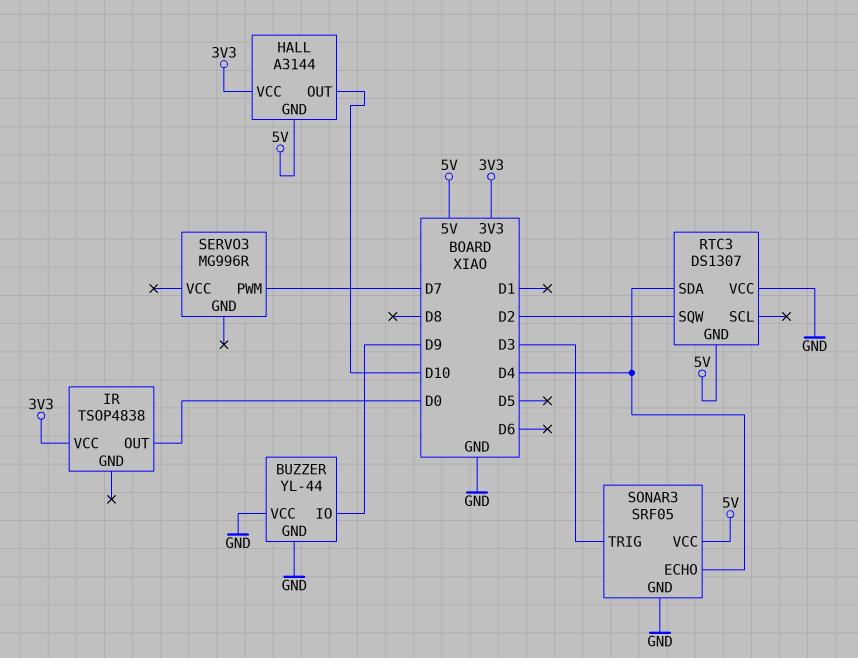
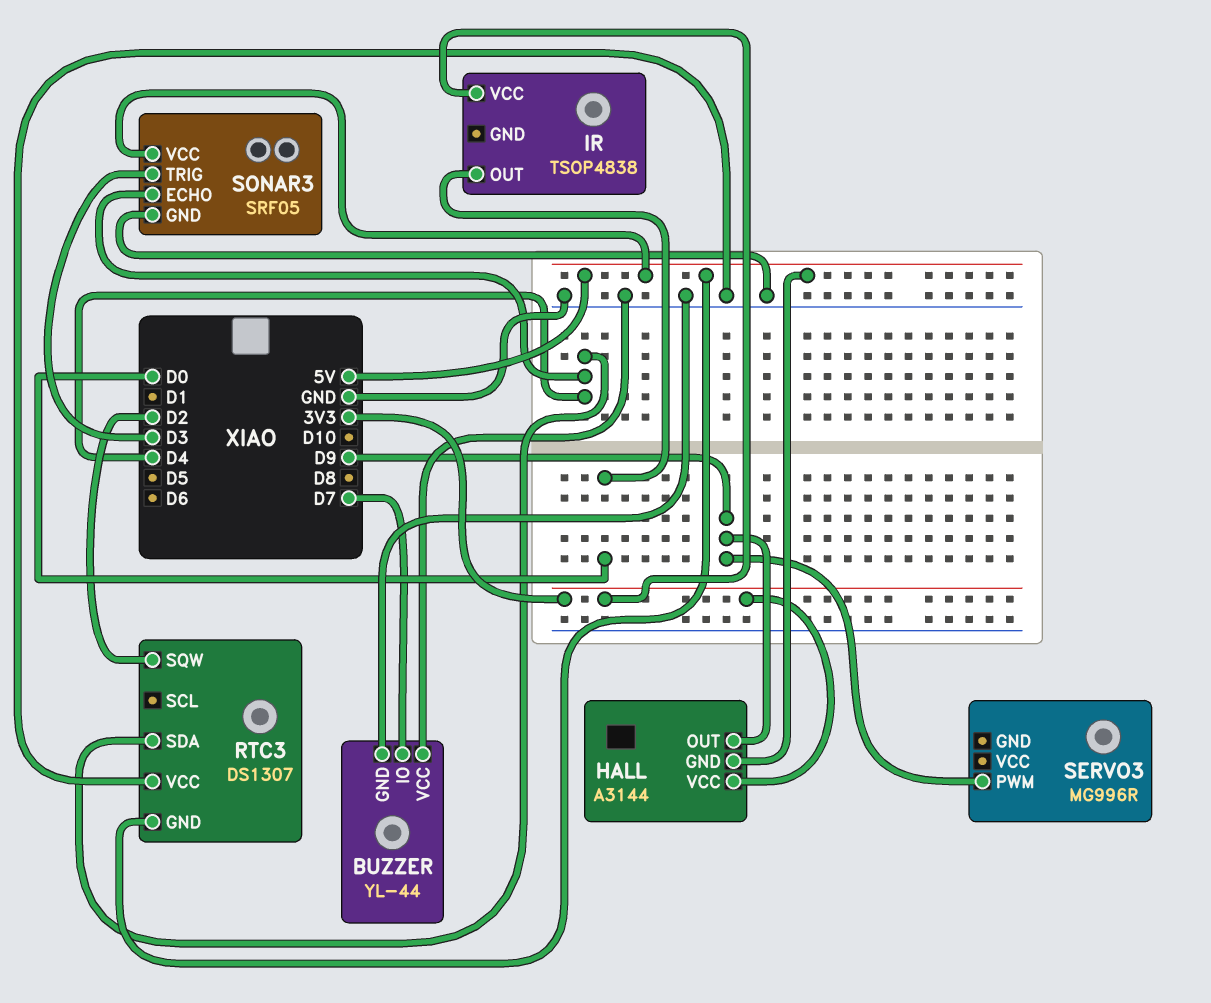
BUZZER pin IO: D9 -> D7
HALL pin OUT: D10 -> D9
SERVO3 pin PWM: D7 -> D9

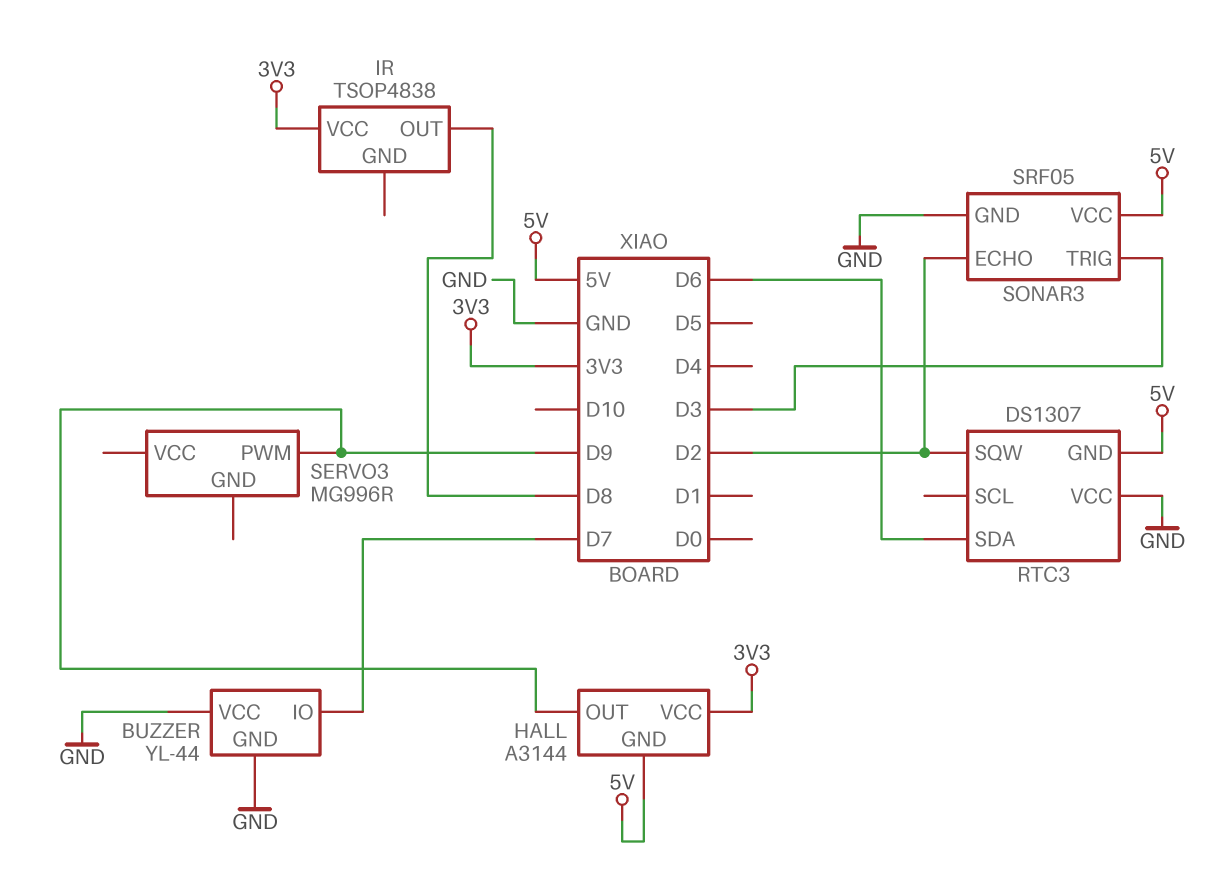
IR pin OUT: D0 -> D8
RTC3 pin SDA: D4 -> D6
SONAR3 pin ECHO: D4 -> D2

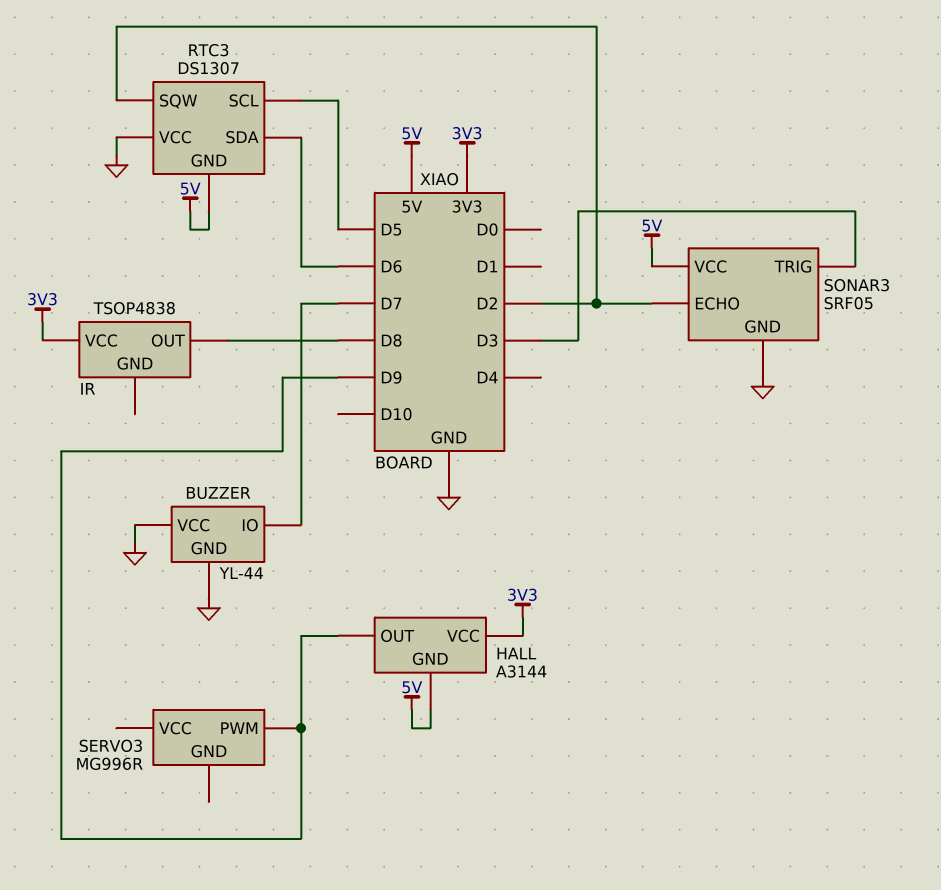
RTC3 pin SCL: none -> D5

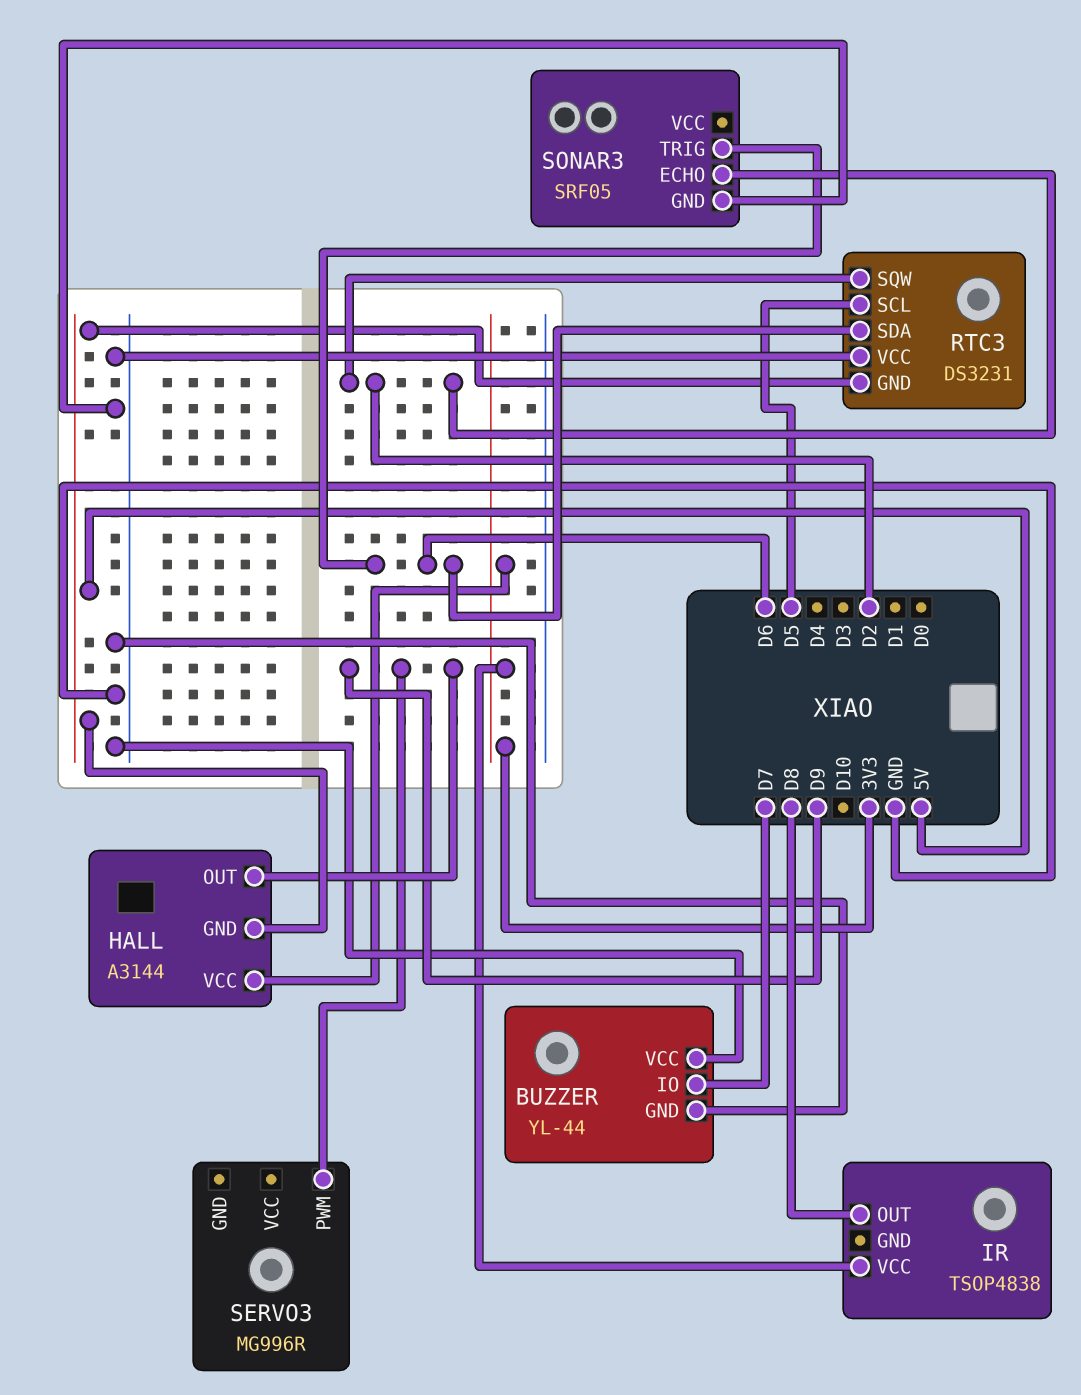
RTC3: DS1307 -> DS3231
SONAR3 pin TRIG: D3 -> D6
SONAR3 pin VCC: 5V -> none

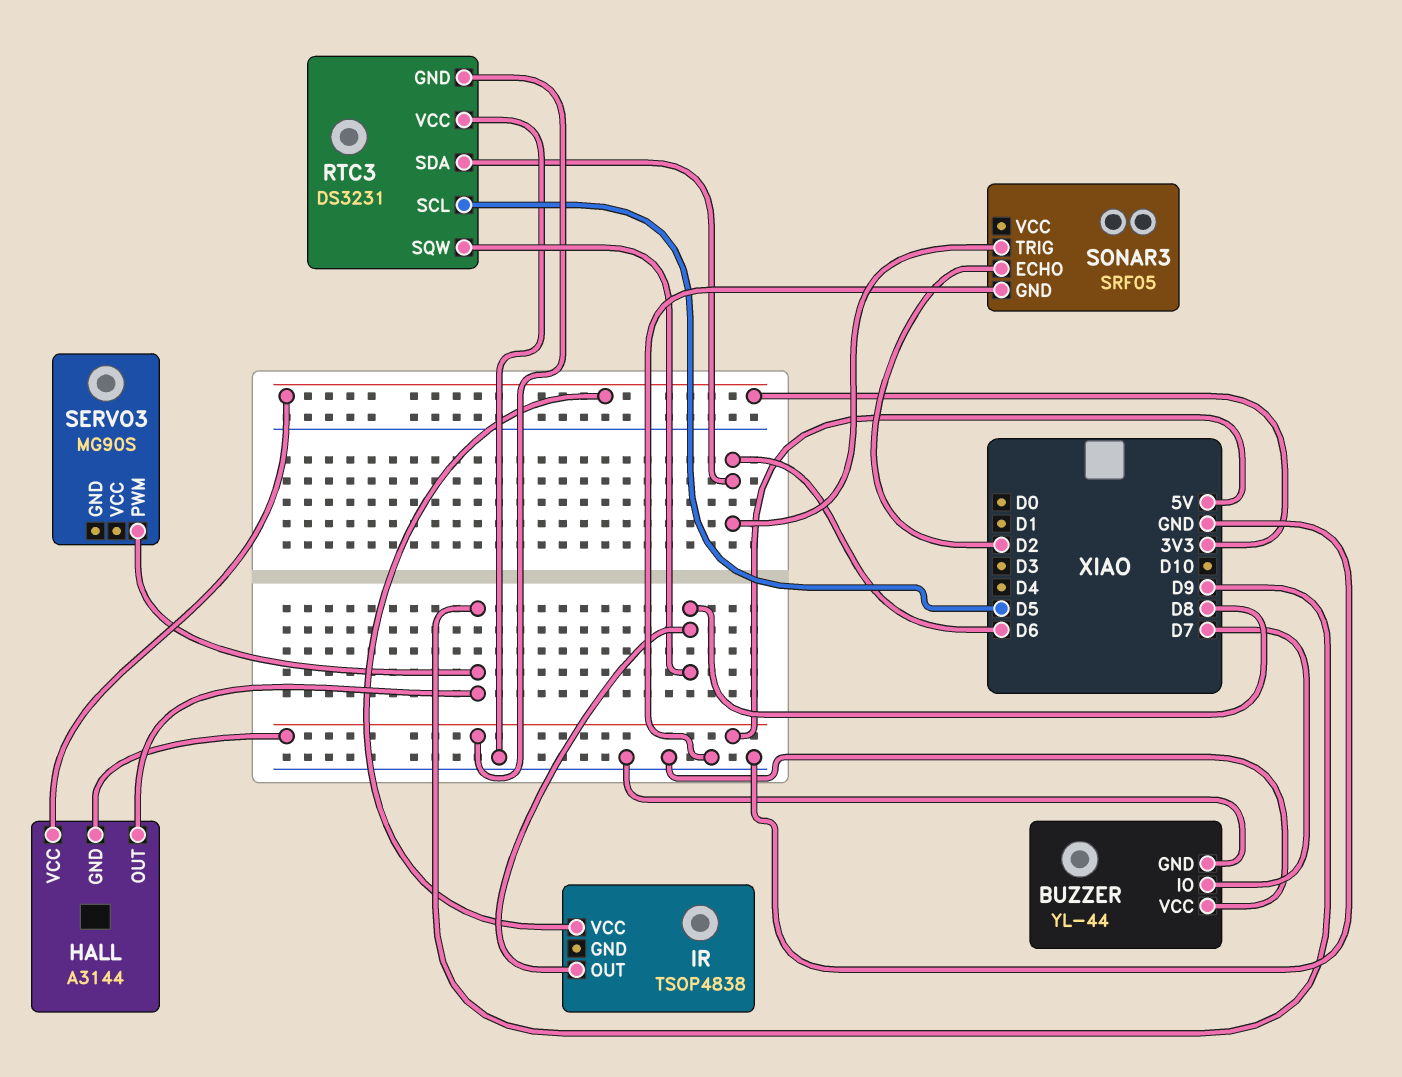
RTC3 pin SQW: D2 -> D8
SERVO3: MG996R -> MG90S

